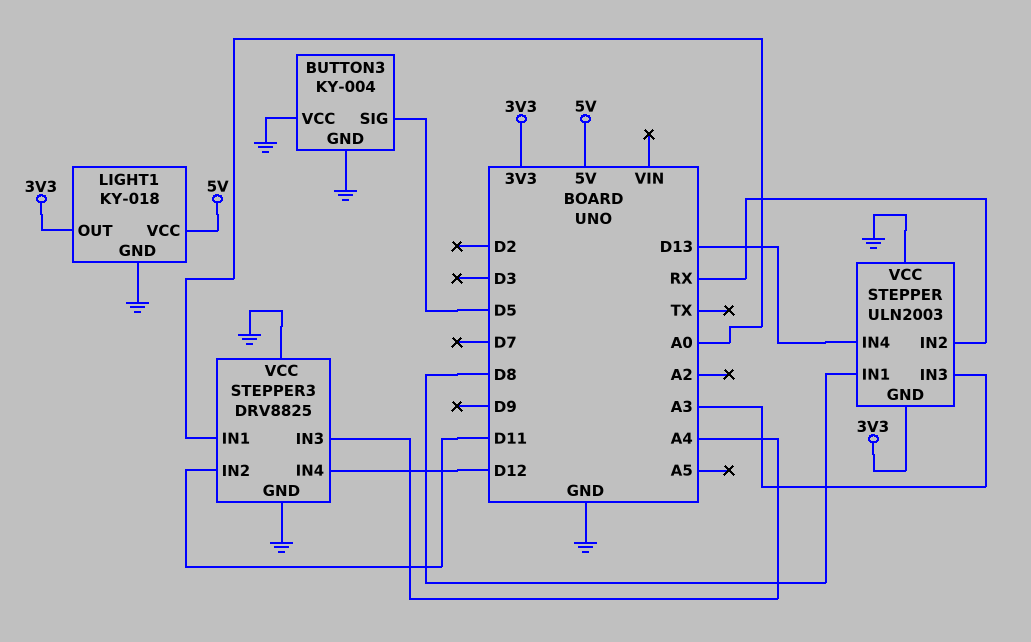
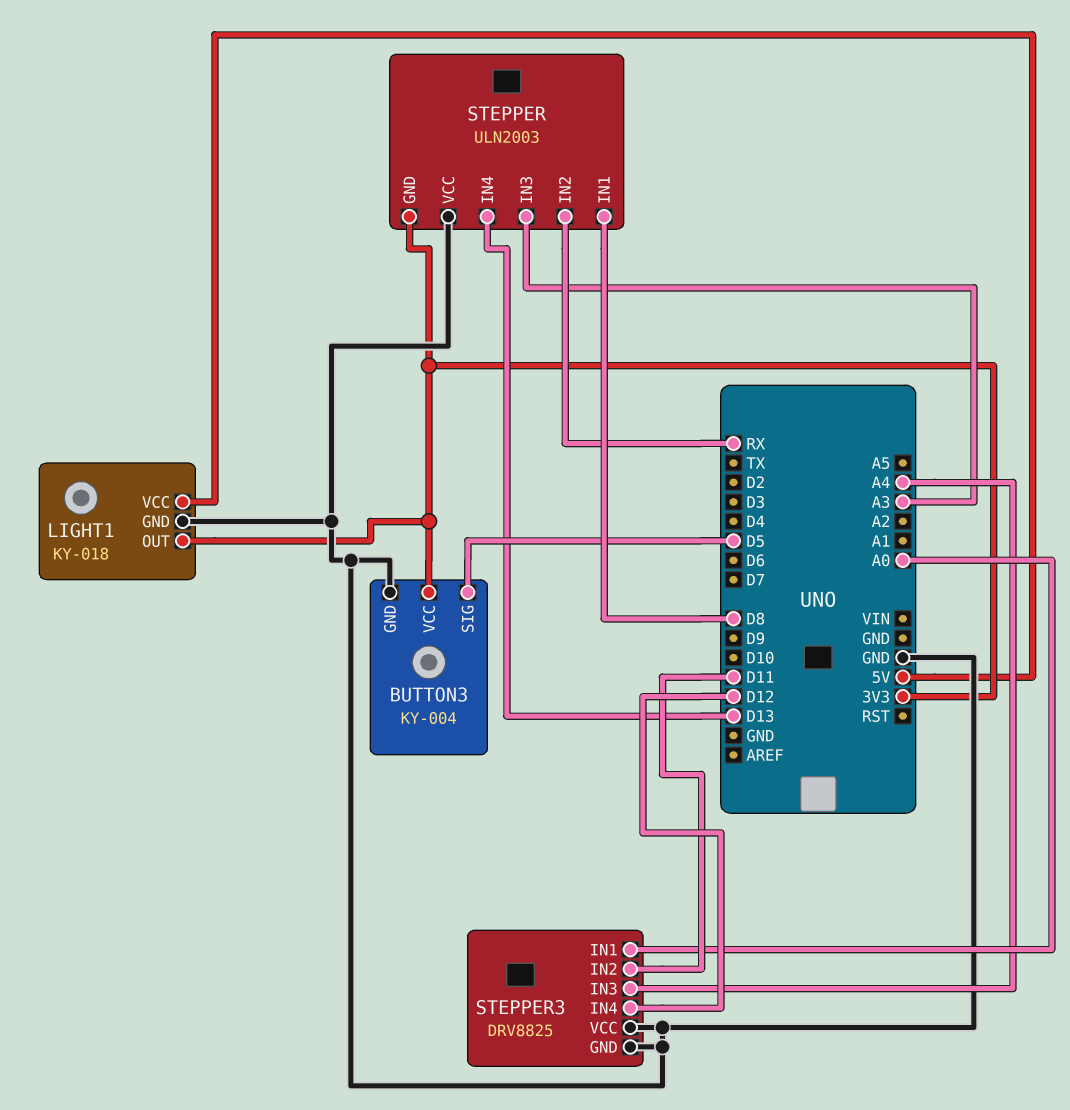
BUTTON3 pin VCC: GND -> 3V3

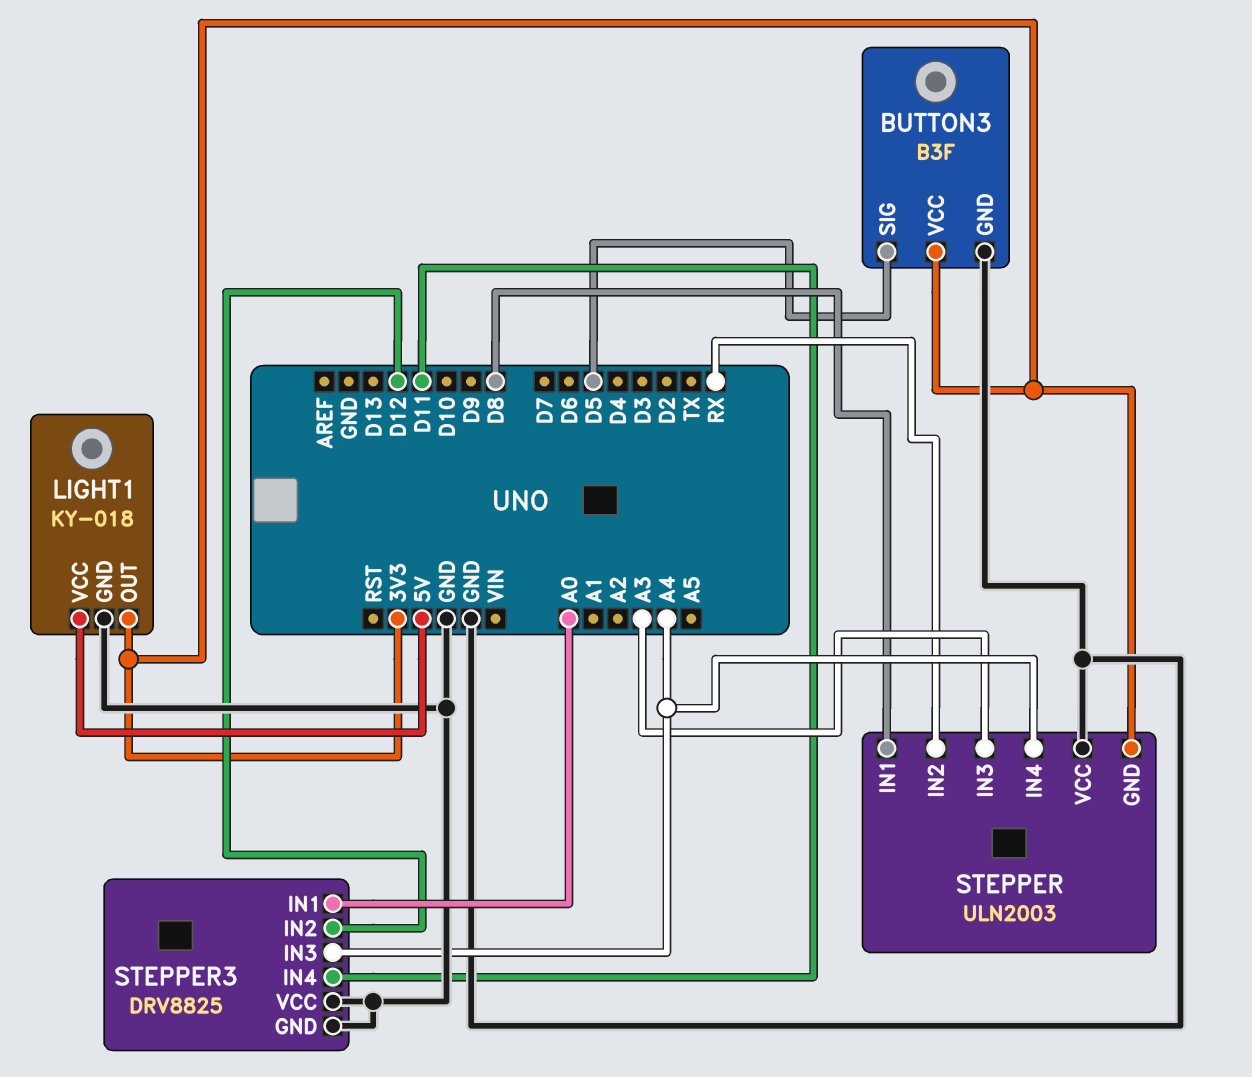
BUTTON3: KY-004 -> B3F
STEPPER pin IN4: D13 -> A4
STEPPER3 pin IN2: D11 -> D12
STEPPER3 pin IN4: D12 -> D11

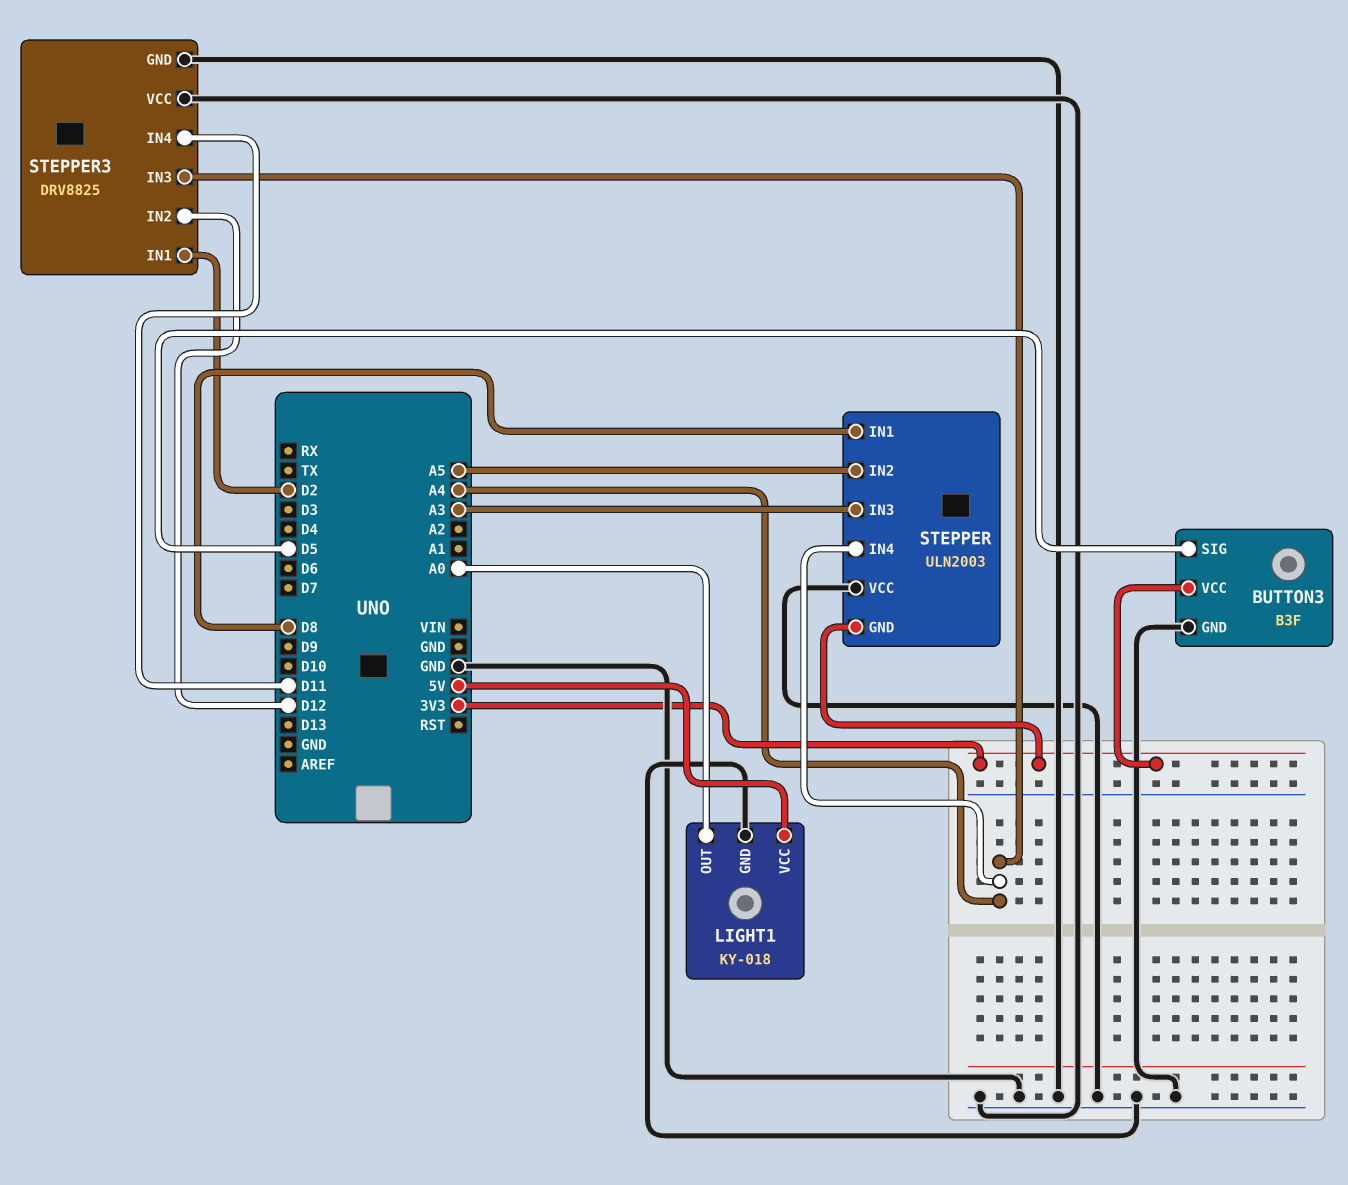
LIGHT1 pin OUT: 3V3 -> A0
STEPPER pin IN2: RX -> A5
STEPPER3 pin IN1: A0 -> D2

